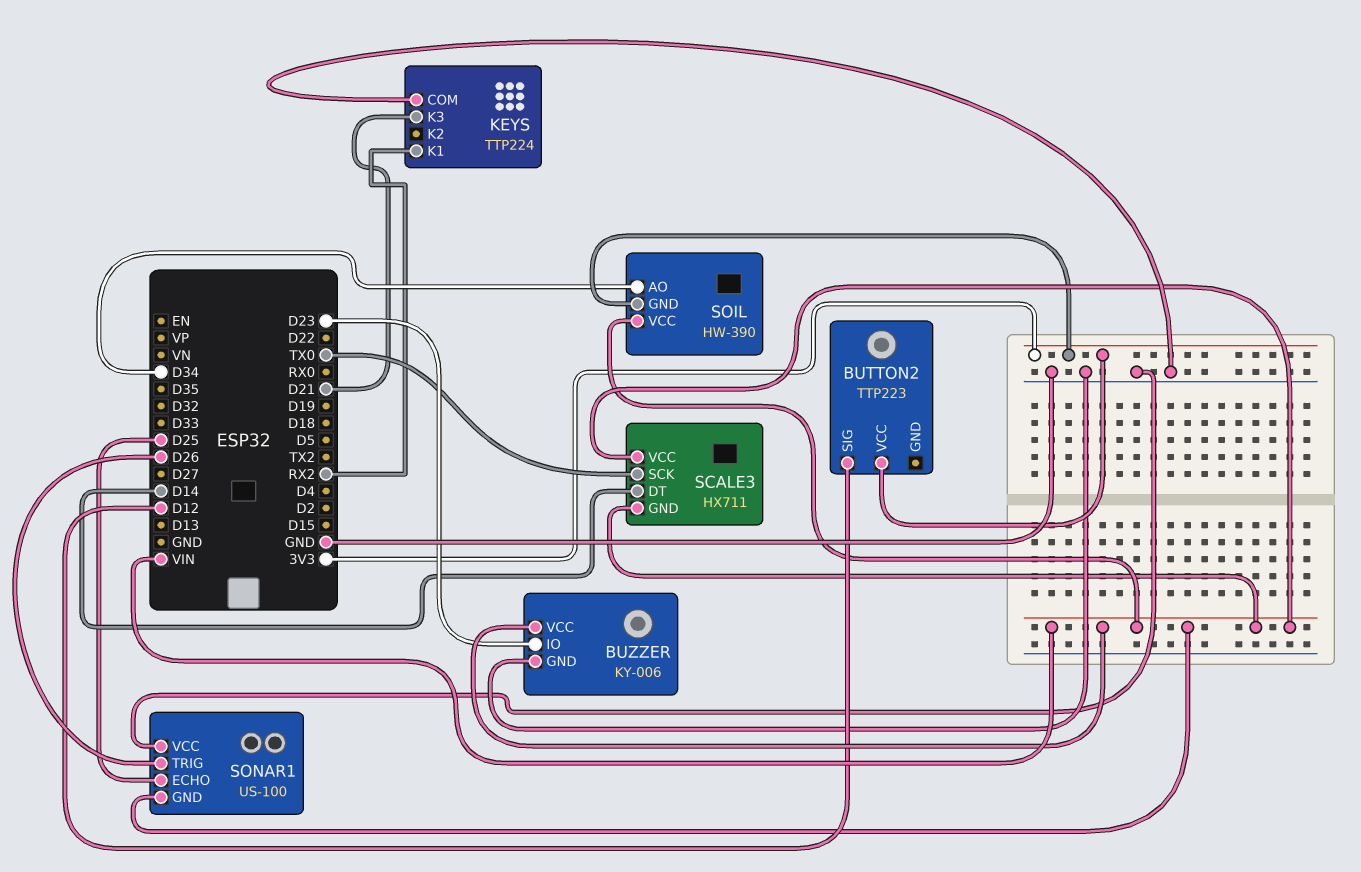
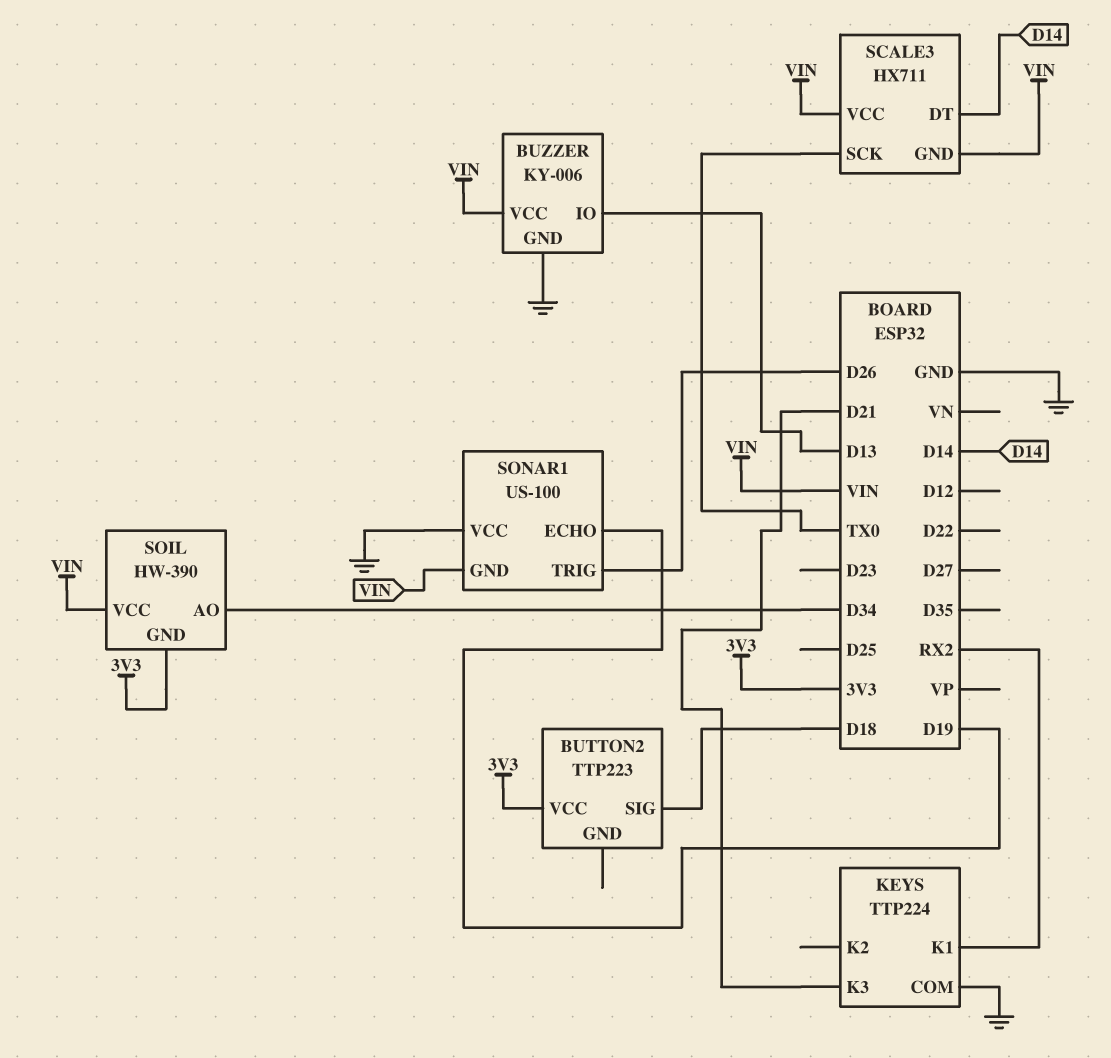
BUTTON2 pin SIG: D12 -> D18
BUZZER pin IO: D23 -> D13
SONAR1 pin ECHO: D25 -> D19

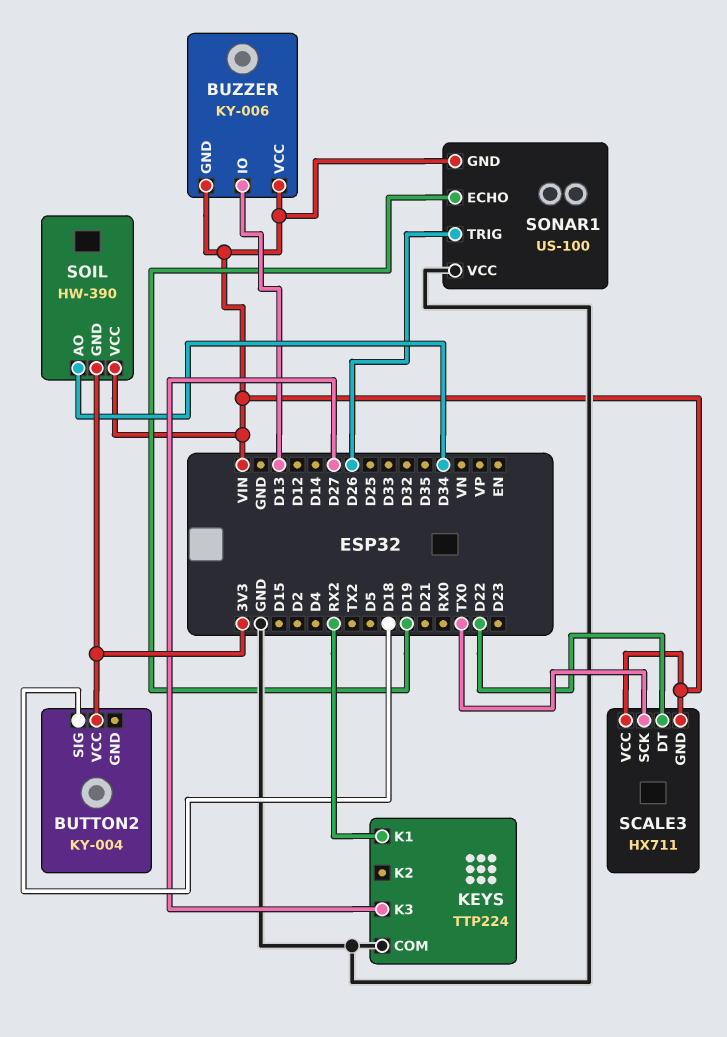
BUTTON2: TTP223 -> KY-004
BUZZER pin GND: GND -> VIN
KEYS pin K3: D21 -> D27
SCALE3 pin DT: D14 -> D22

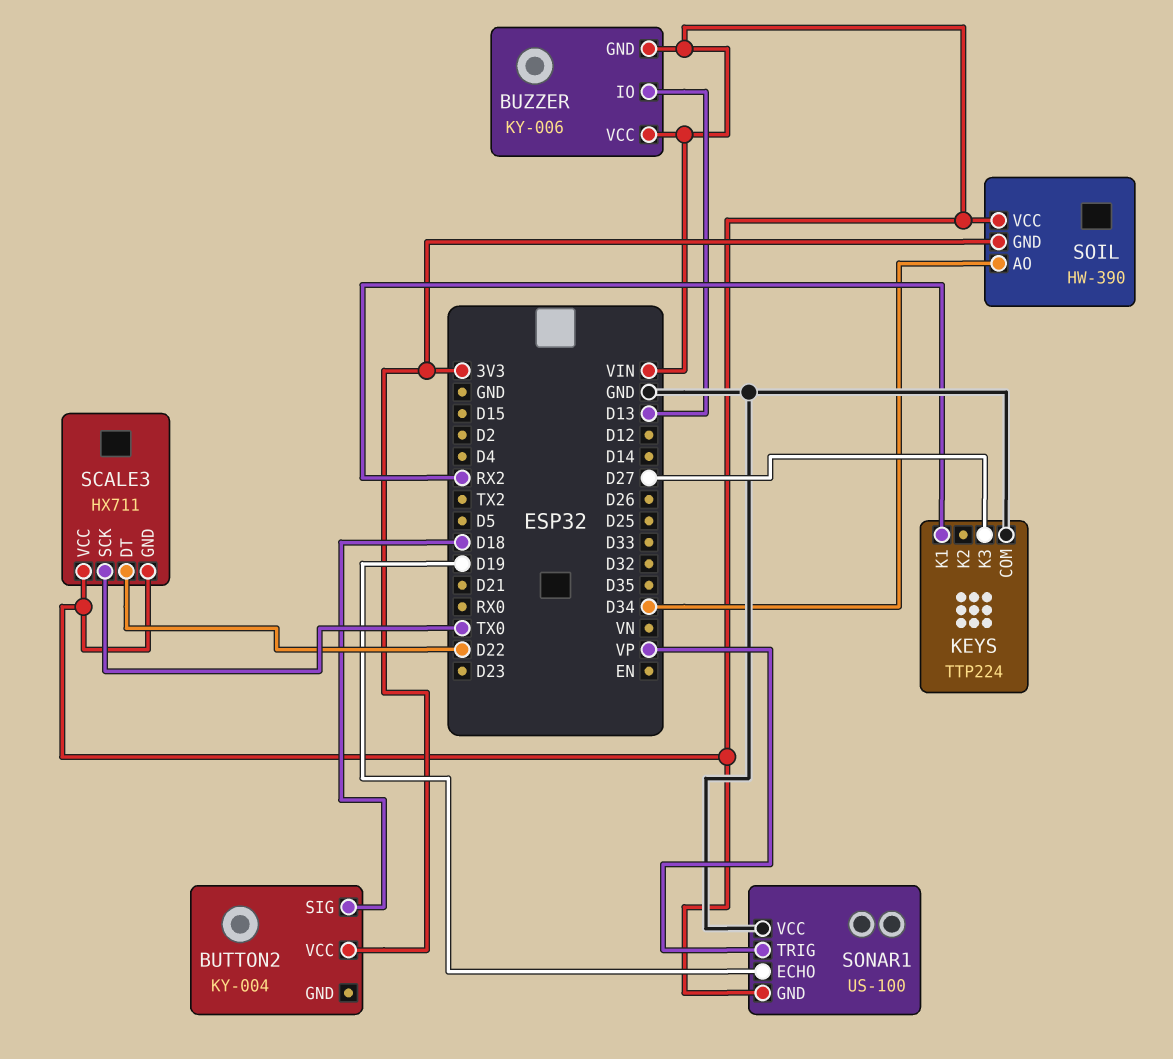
SONAR1 pin TRIG: D26 -> VP

